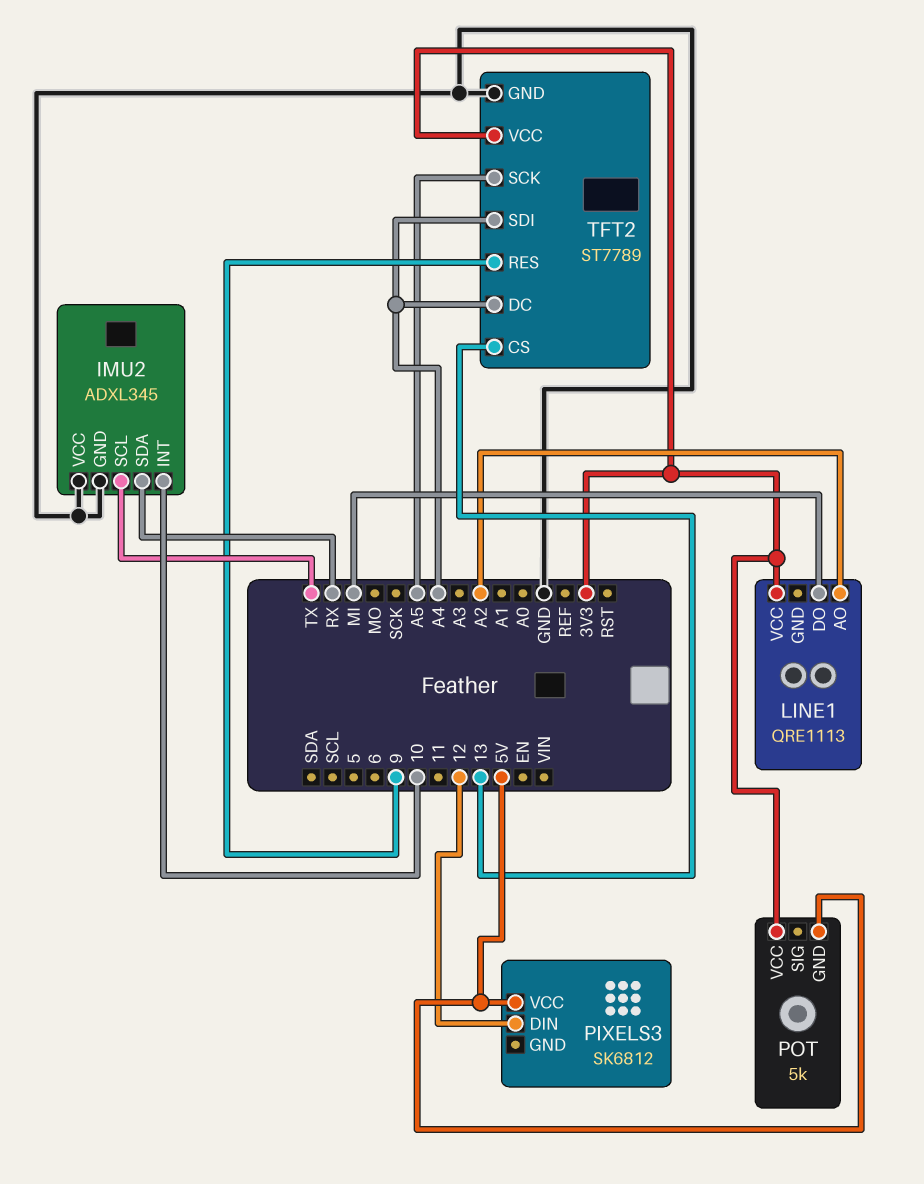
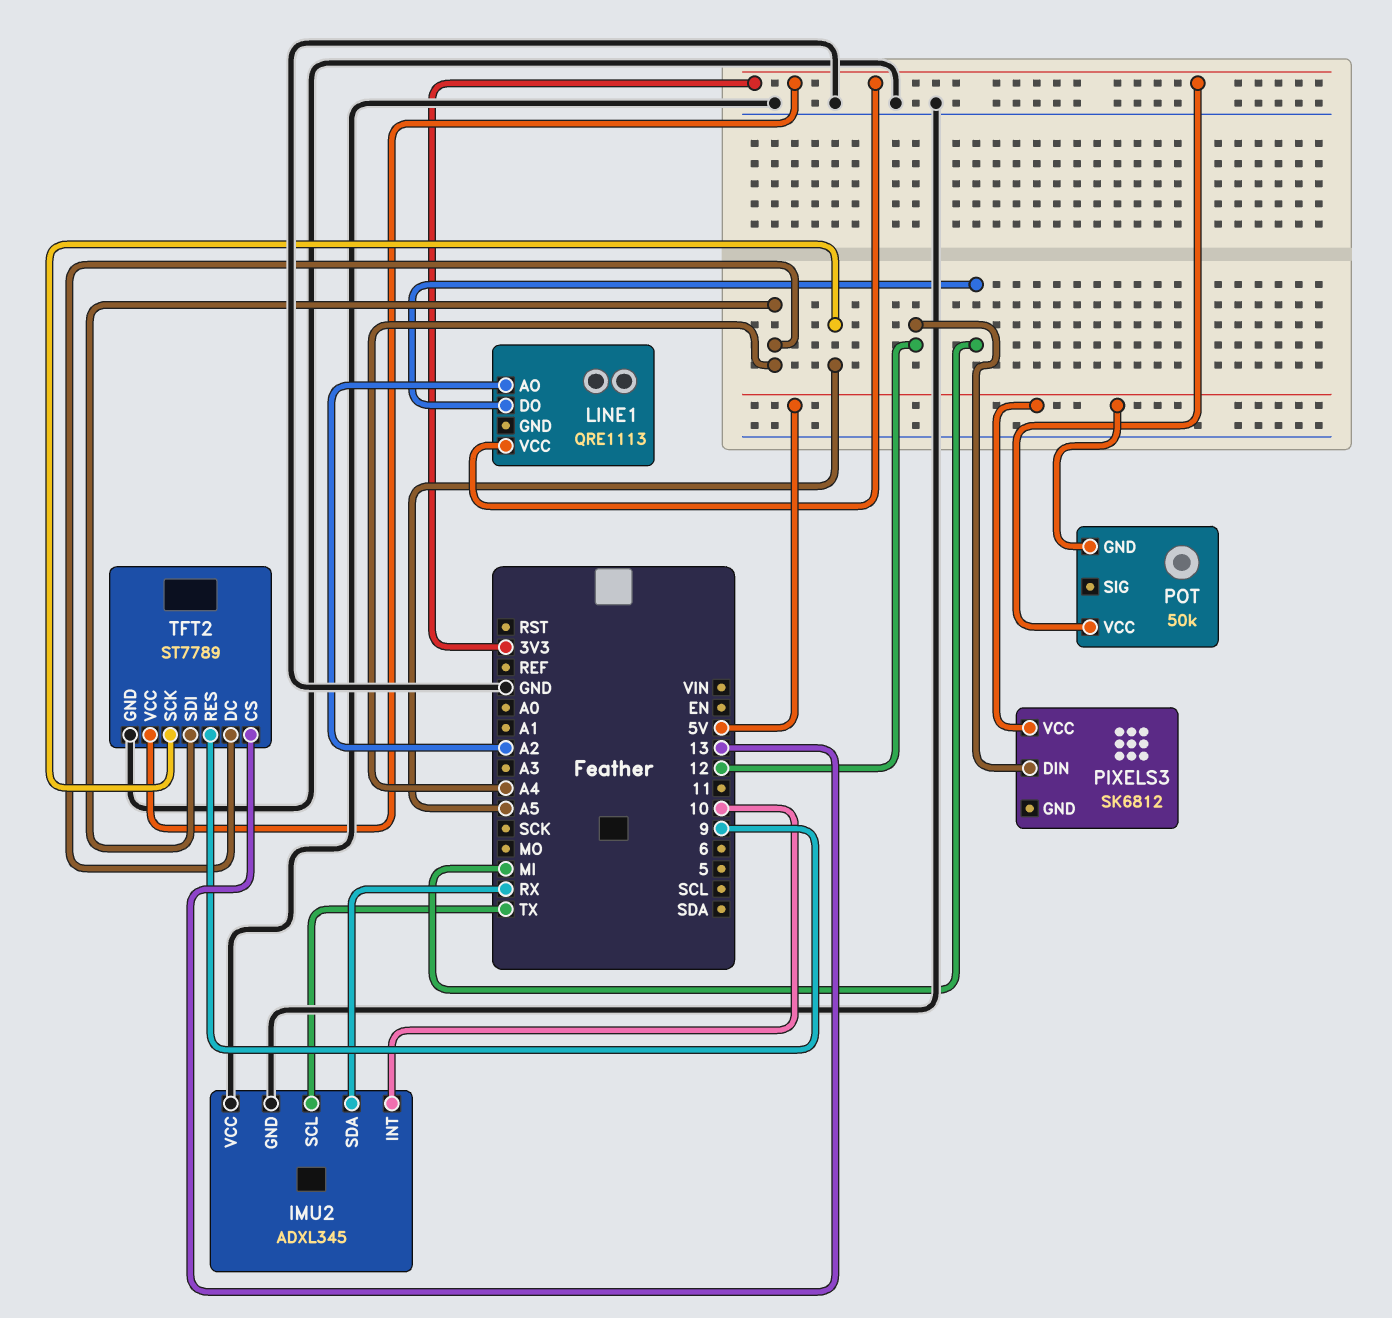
POT: 5k -> 50k

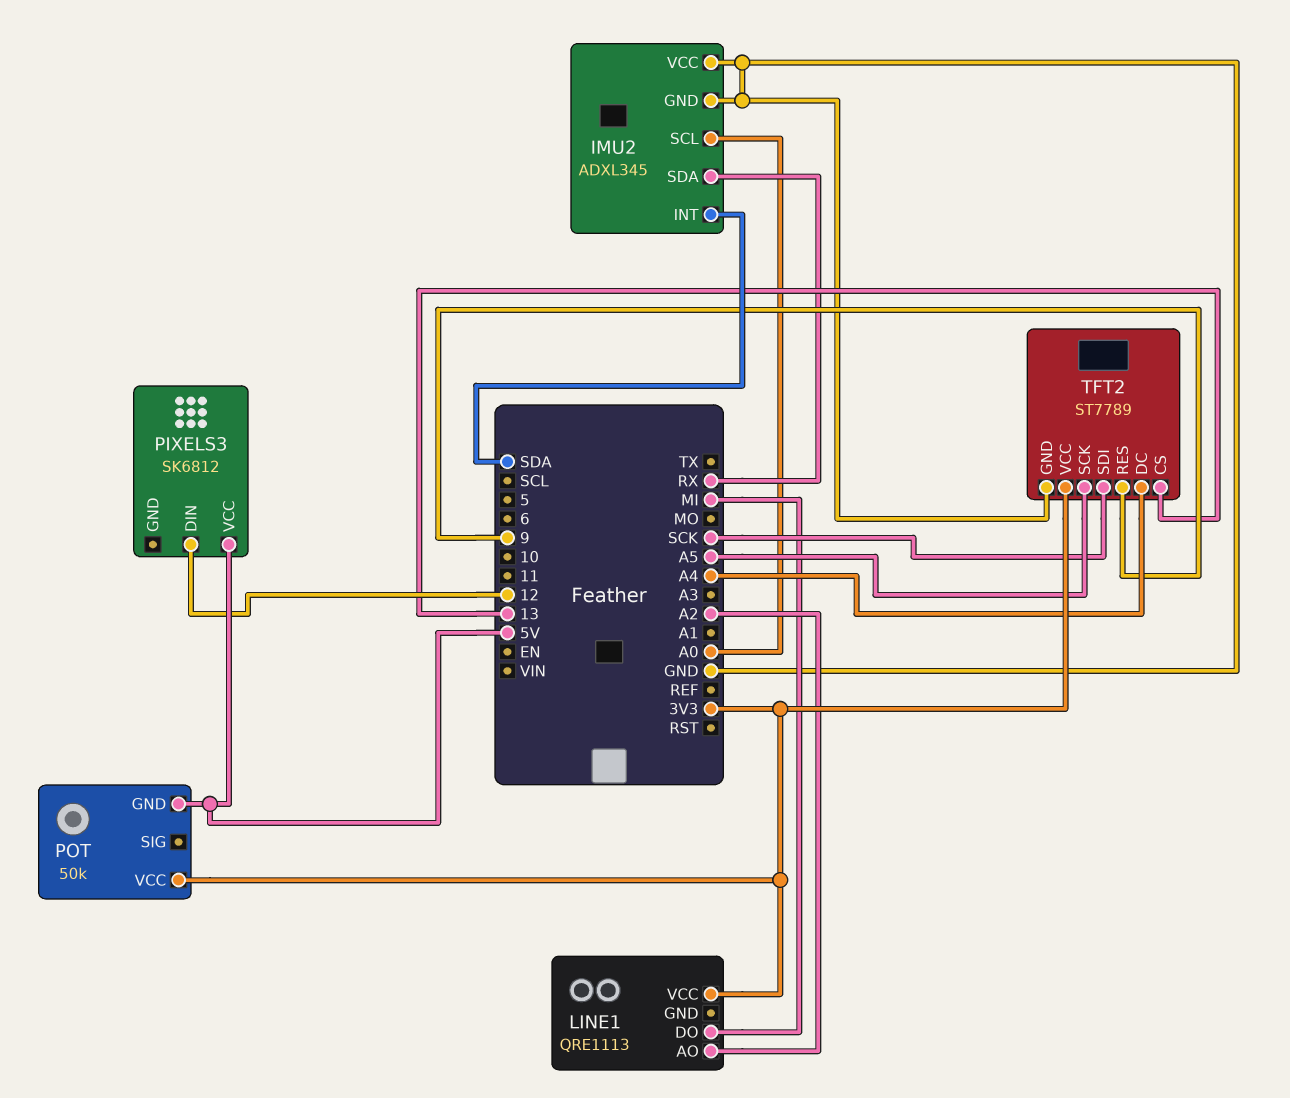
IMU2 pin INT: 10 -> SDA
IMU2 pin SCL: TX -> A0
TFT2 pin SDI: A4 -> SCK

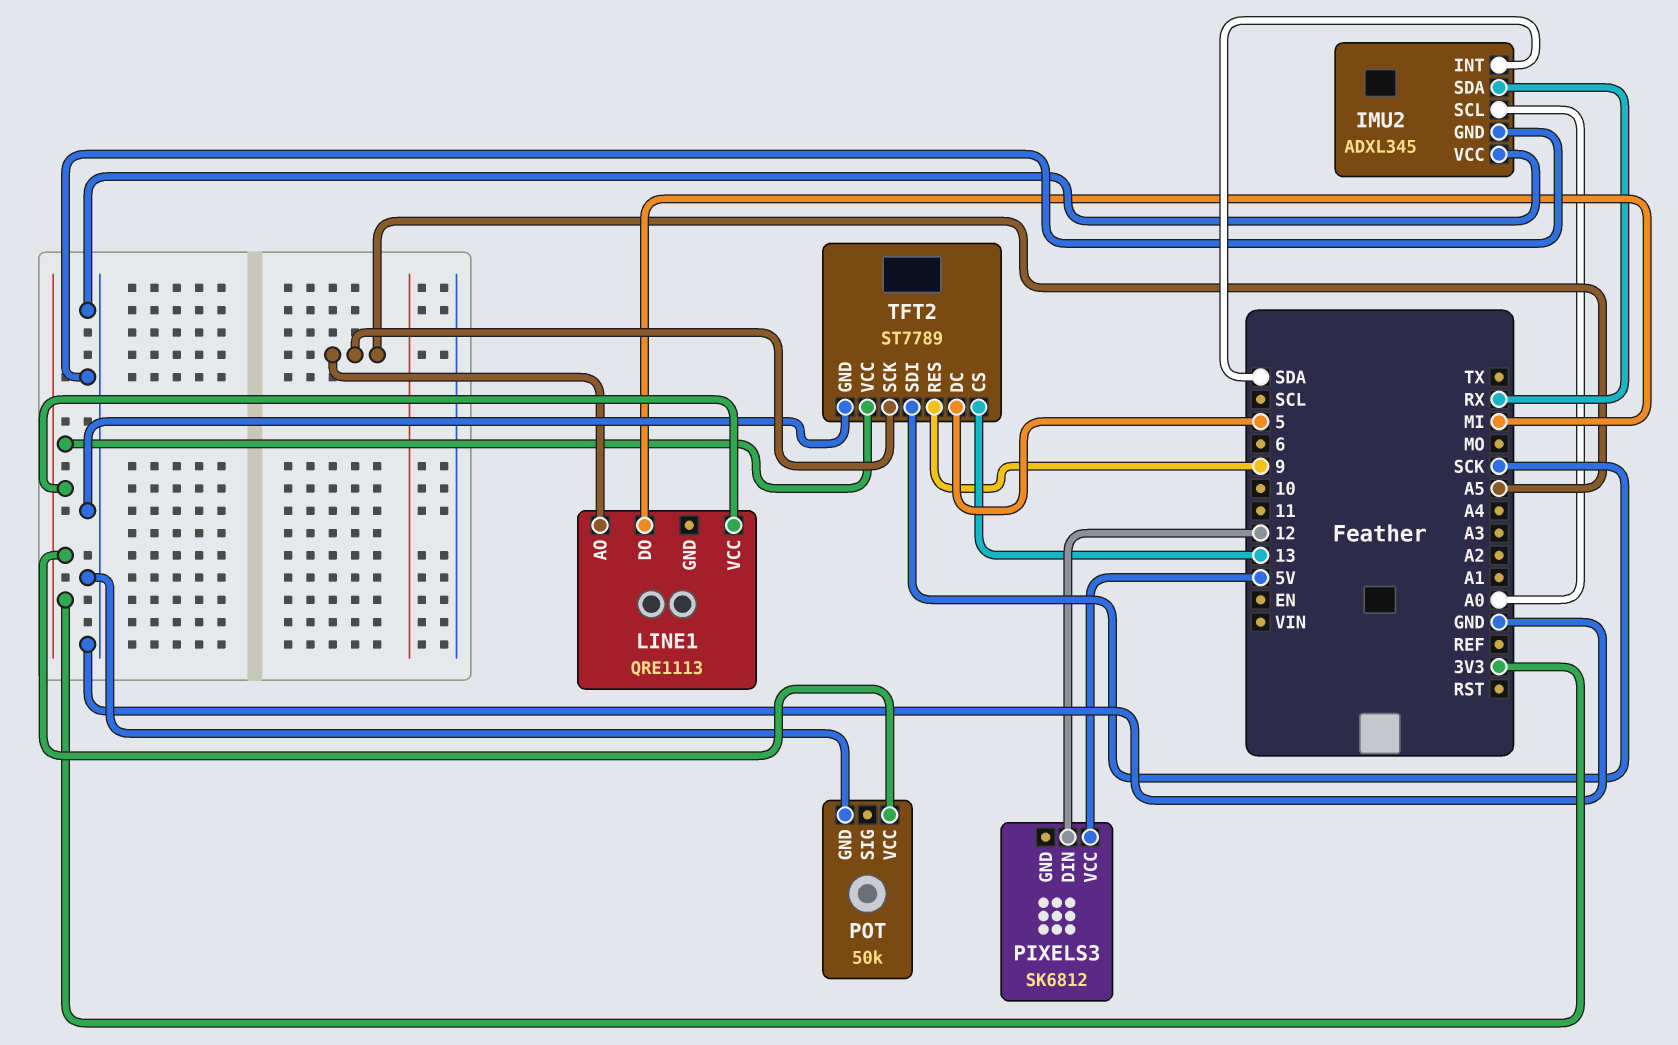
LINE1 pin AO: A2 -> A5
POT pin GND: 5V -> GND
TFT2 pin DC: A4 -> 5

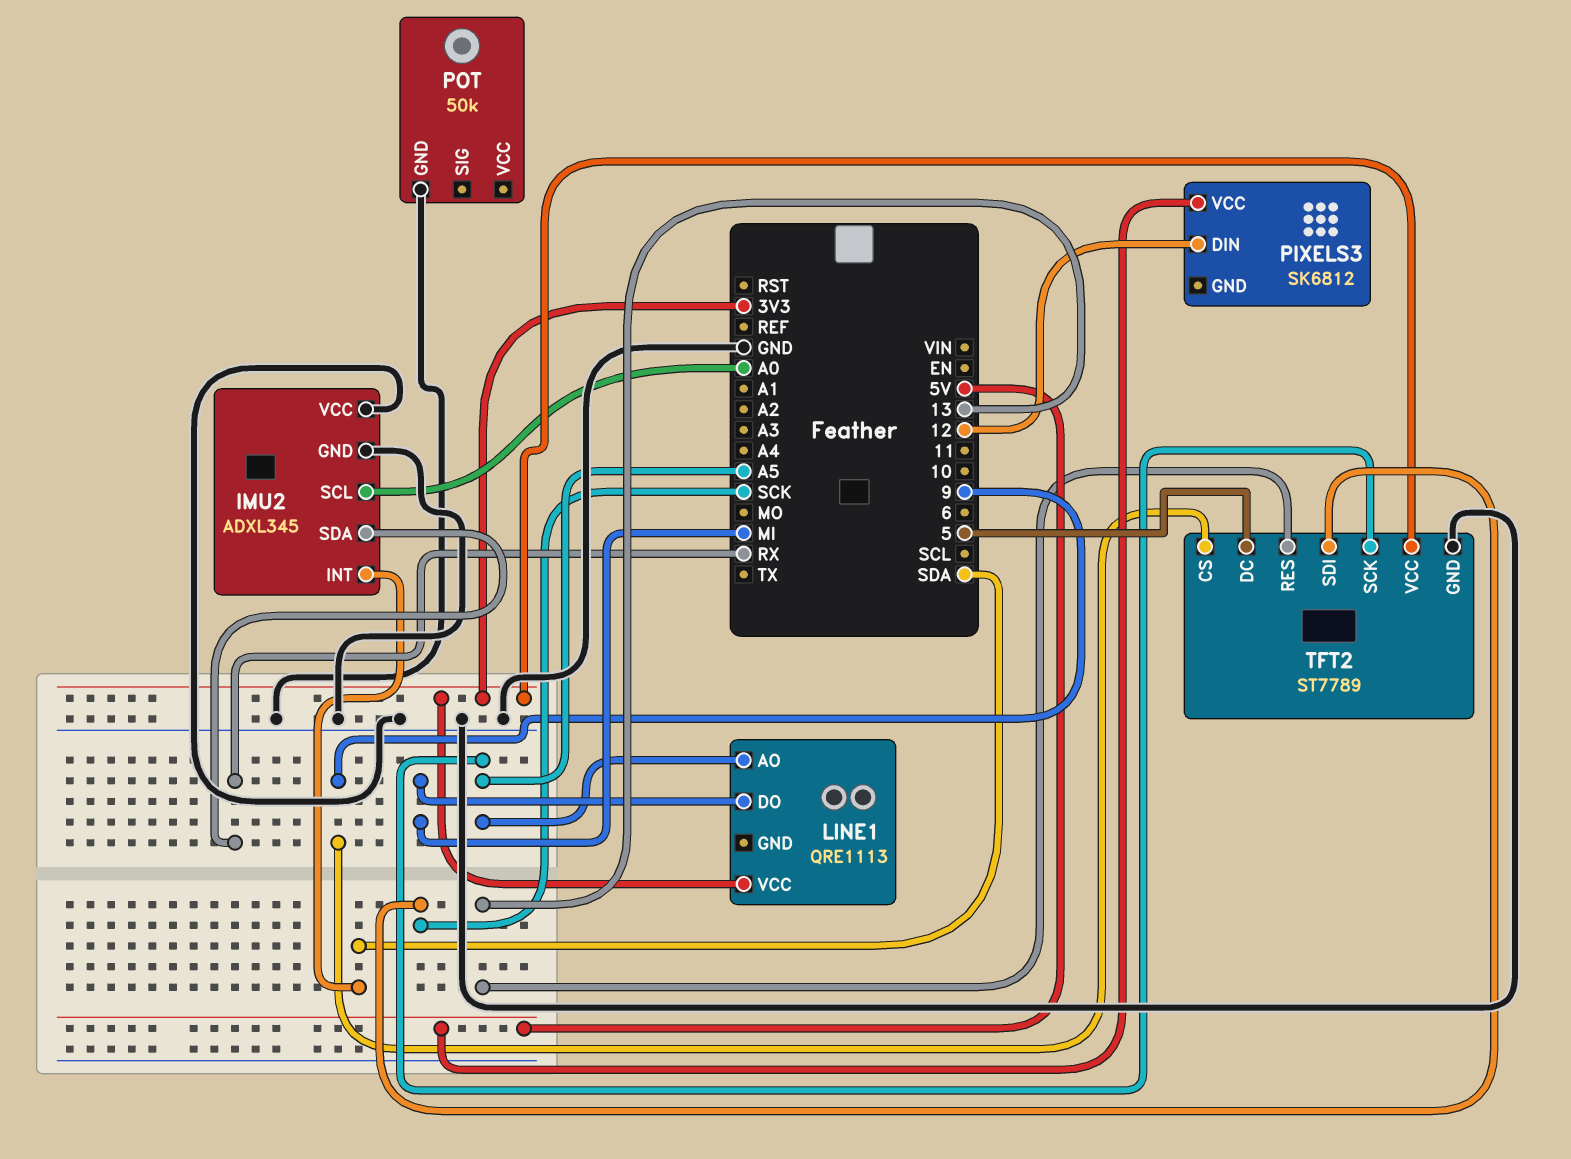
POT pin VCC: 3V3 -> none
TFT2 pin CS: 13 -> 9
TFT2 pin RES: 9 -> 13

